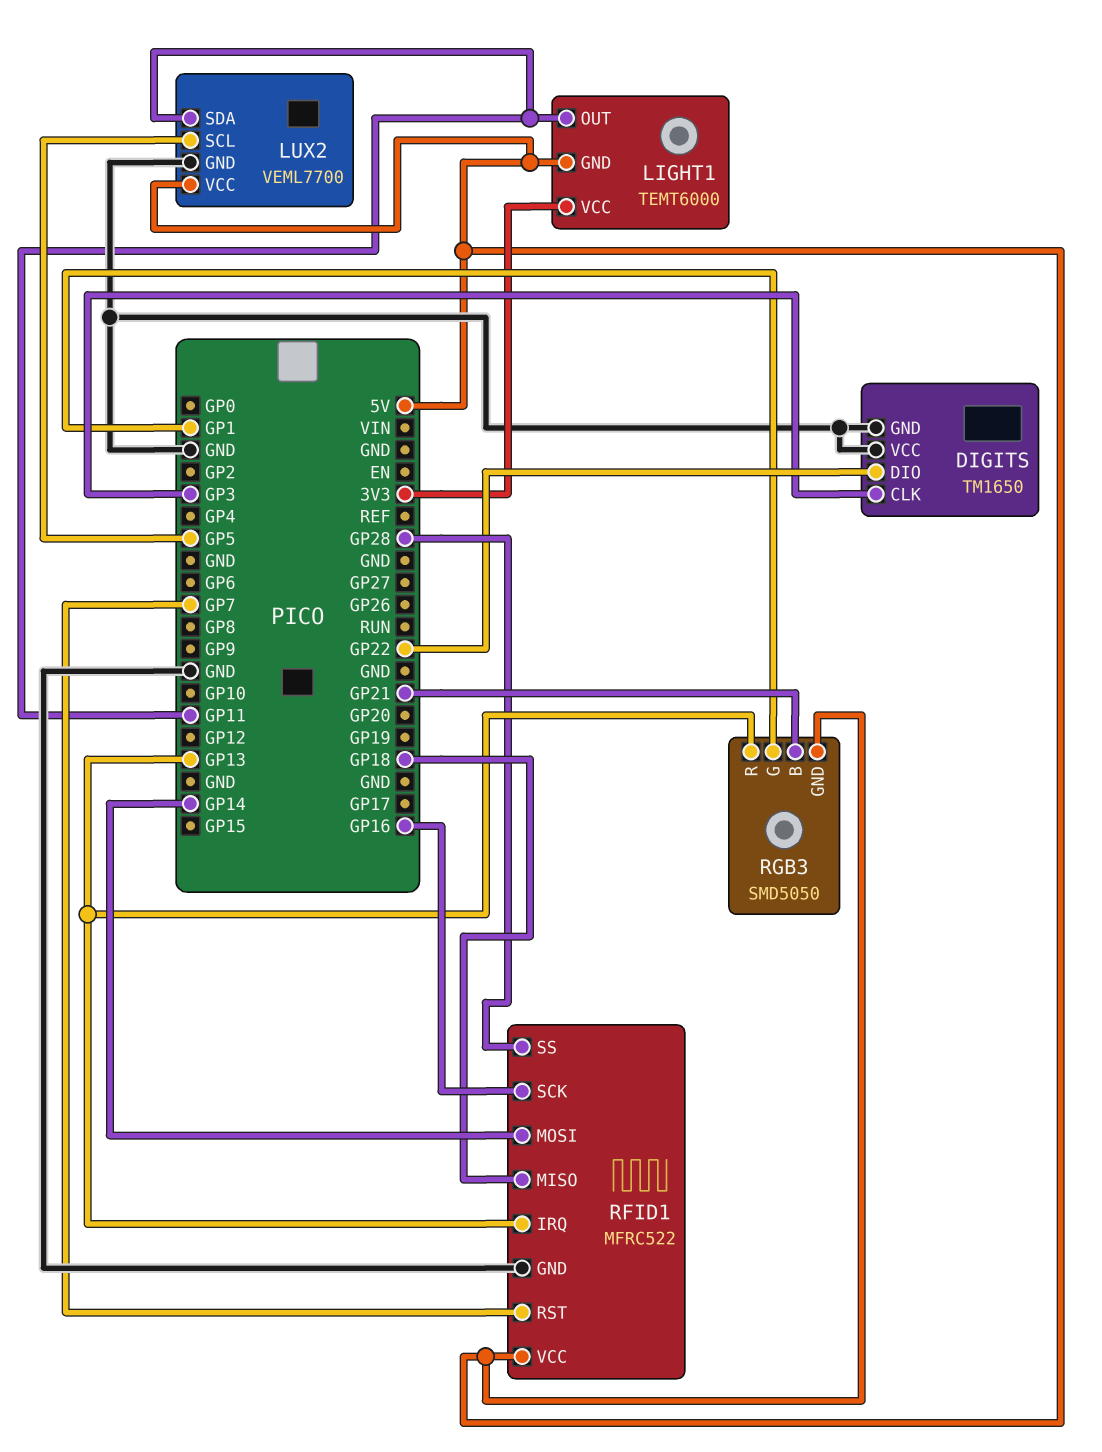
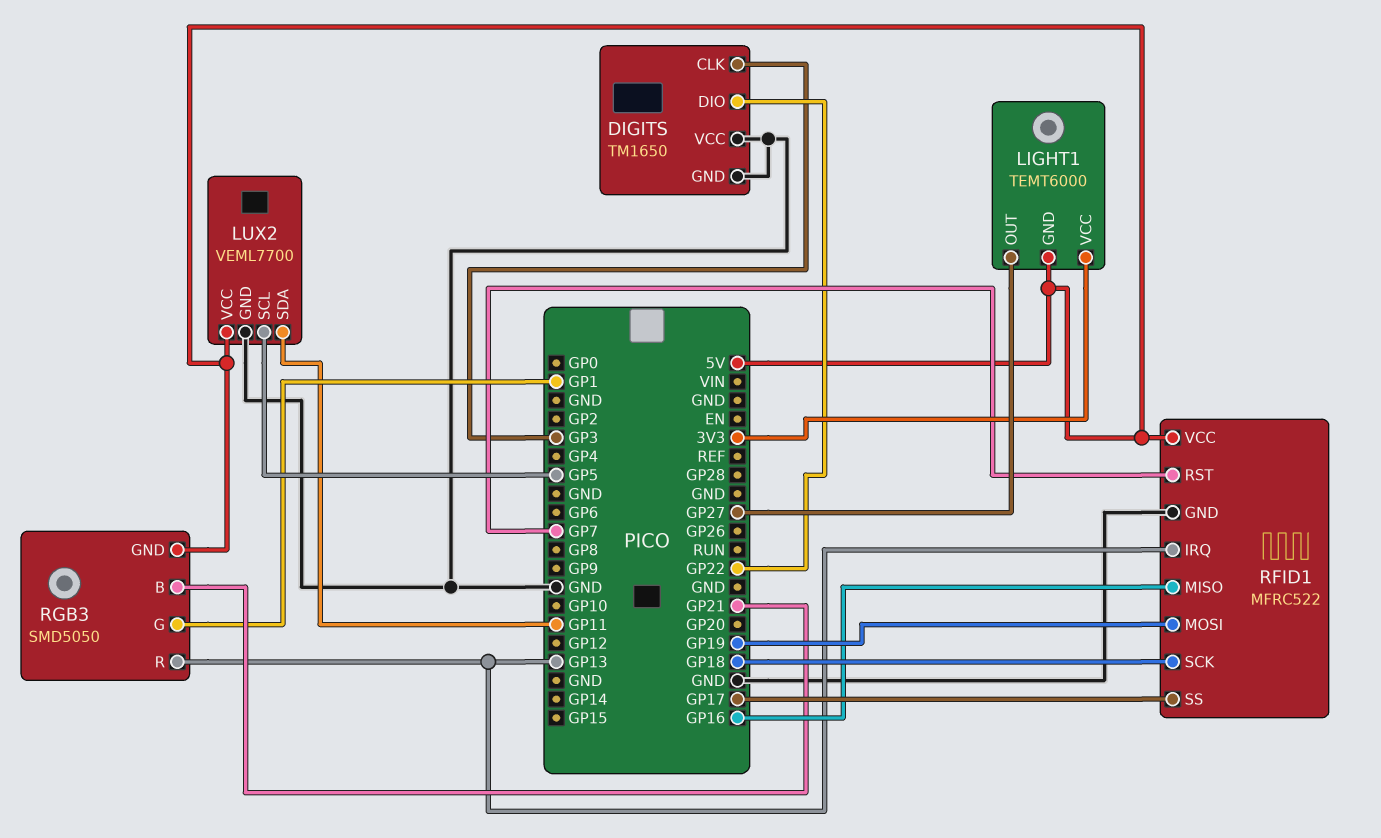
LIGHT1 pin OUT: GP11 -> GP27
RFID1 pin MISO: GP18 -> GP16
RFID1 pin MOSI: GP14 -> GP19
RFID1 pin SCK: GP16 -> GP18
RFID1 pin SS: GP28 -> GP17

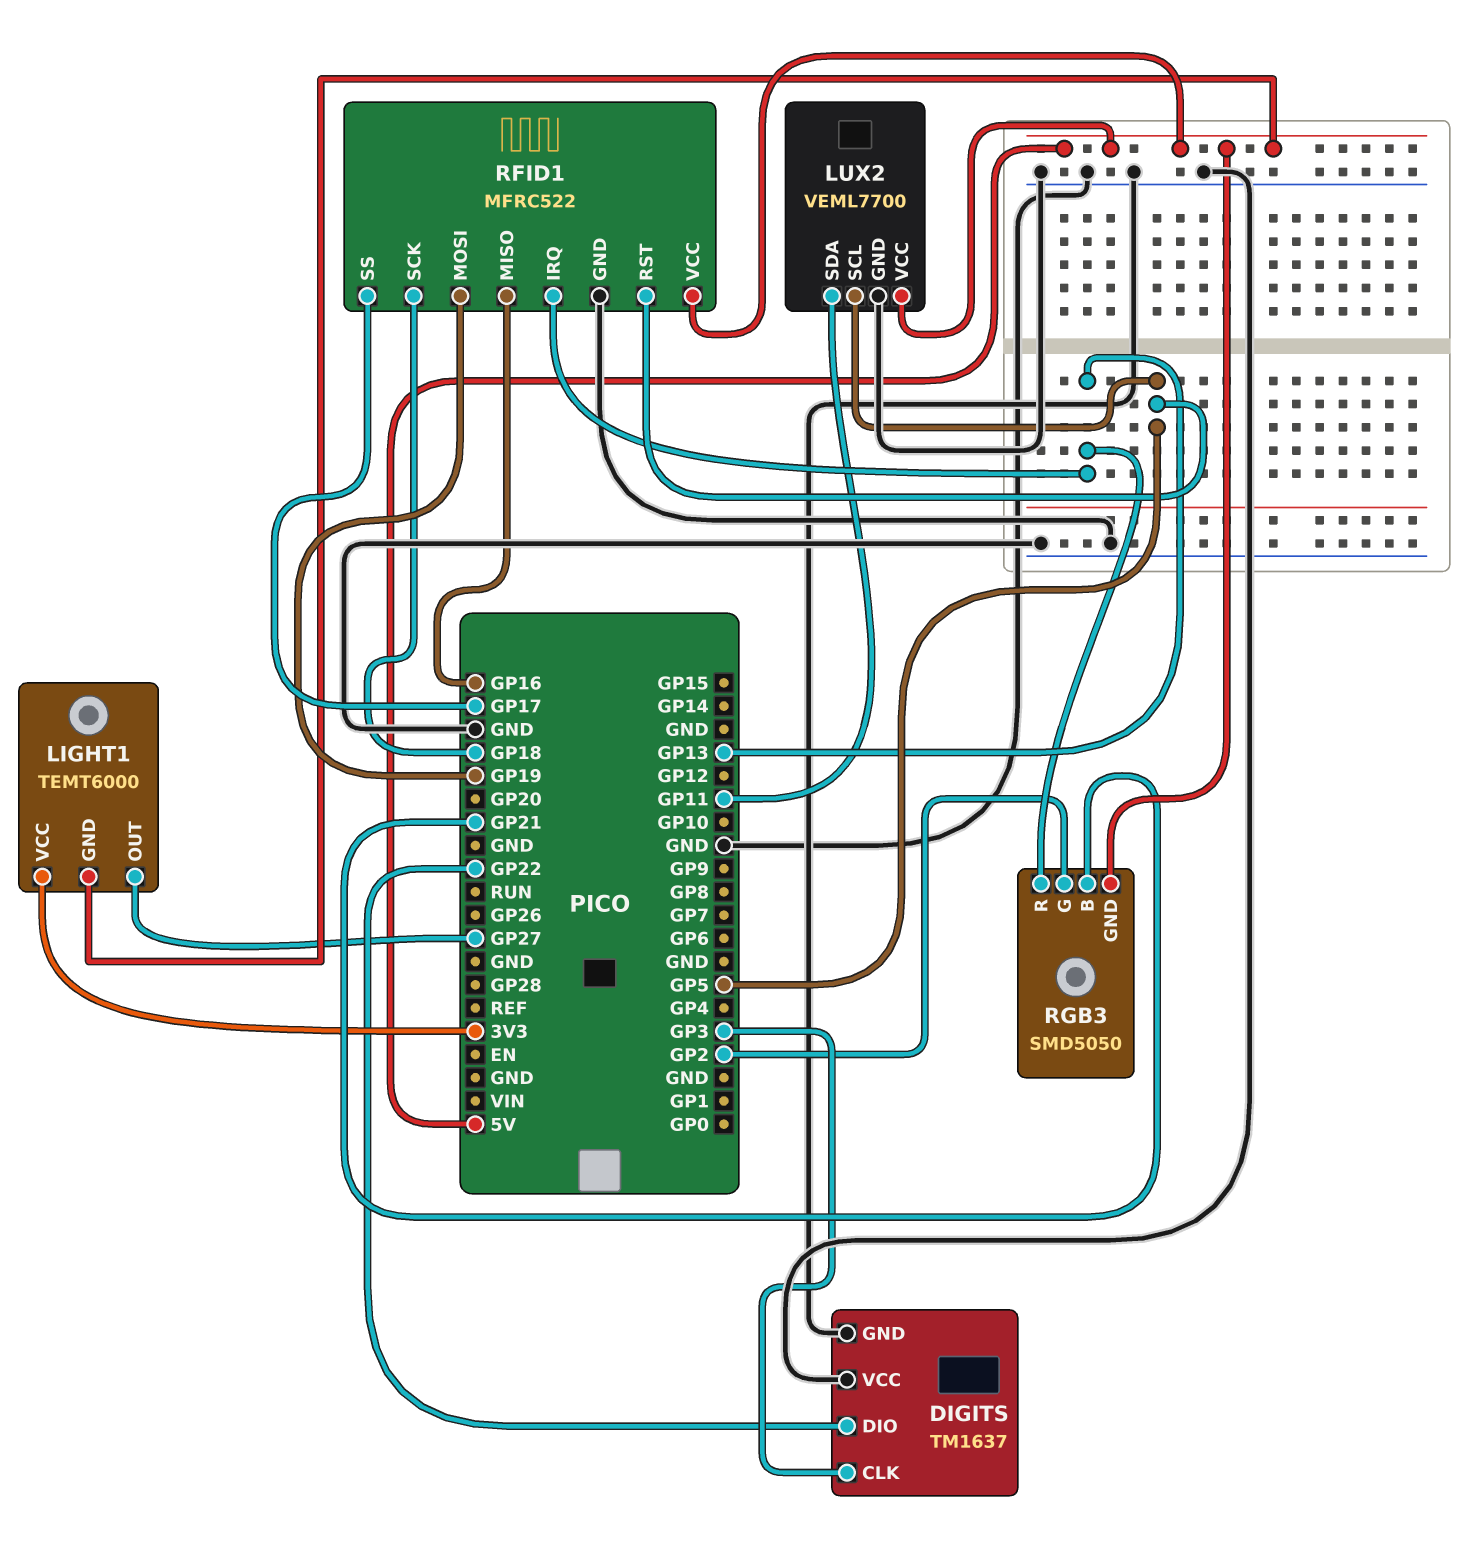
DIGITS: TM1650 -> TM1637
RFID1 pin RST: GP7 -> GP5
RGB3 pin G: GP1 -> GP2

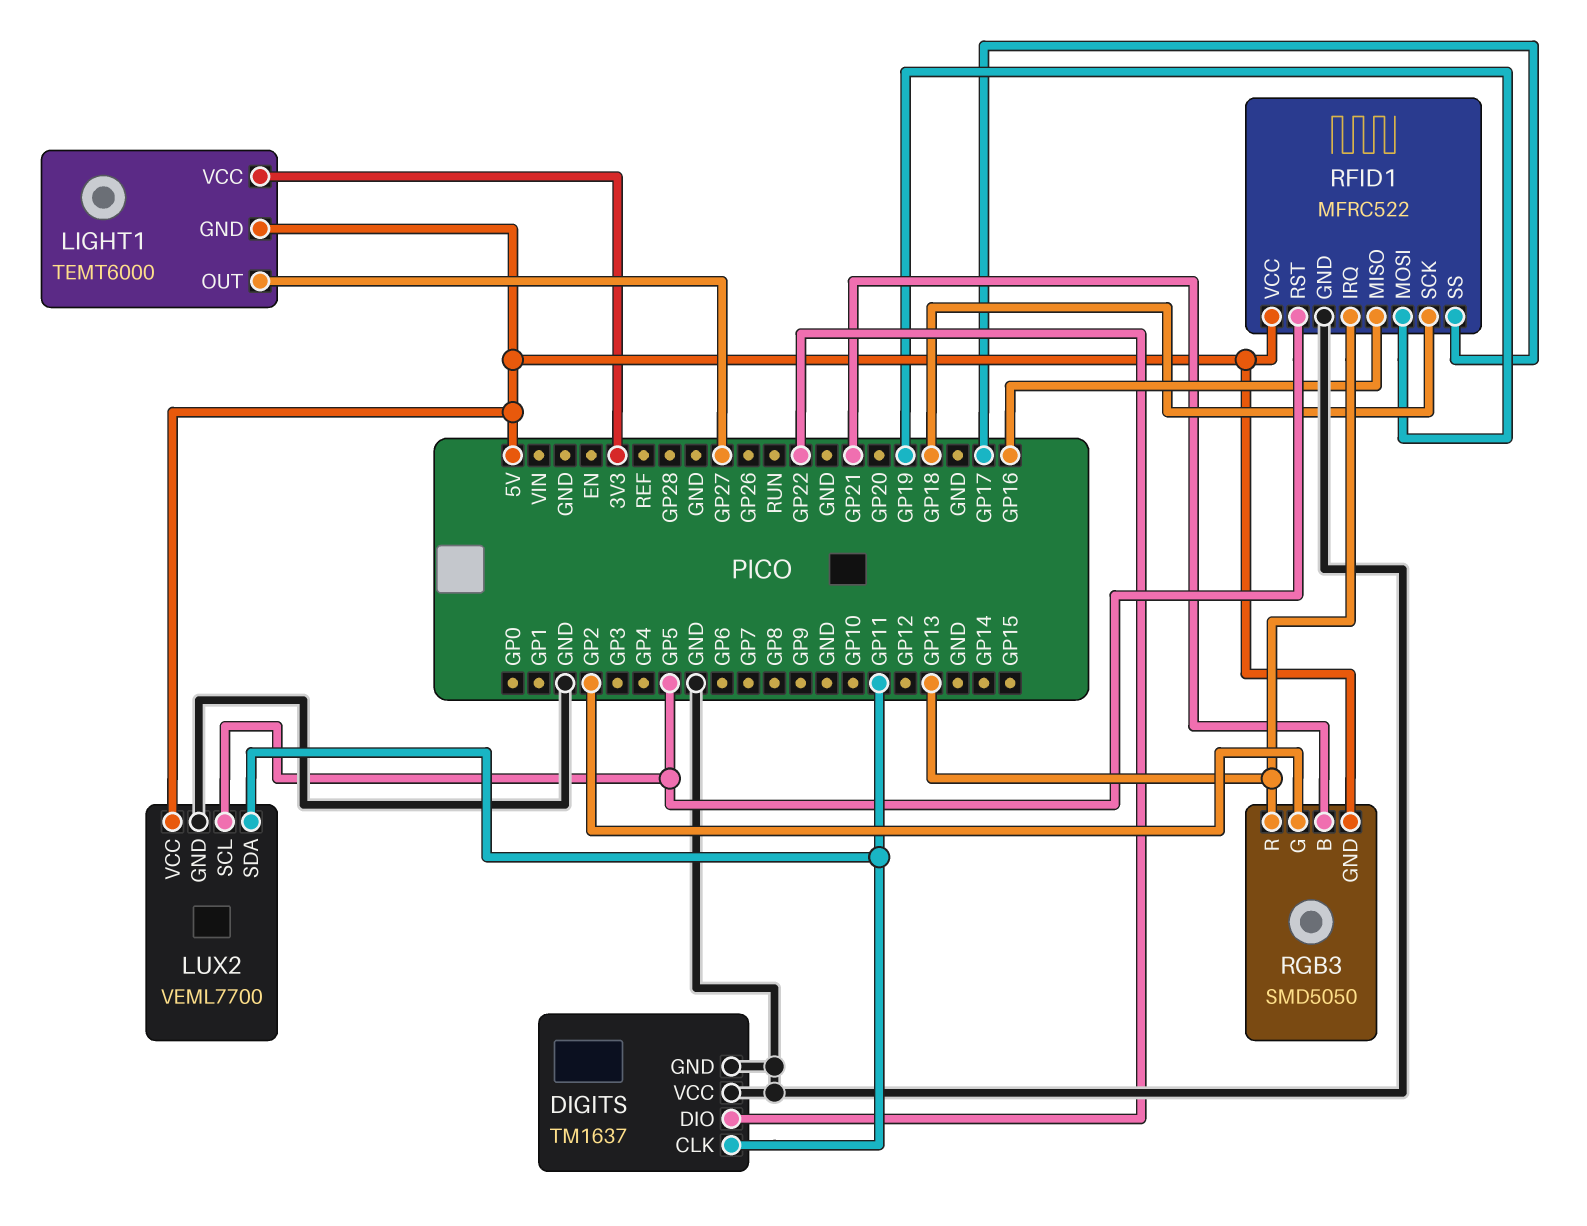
DIGITS pin CLK: GP3 -> GP11

